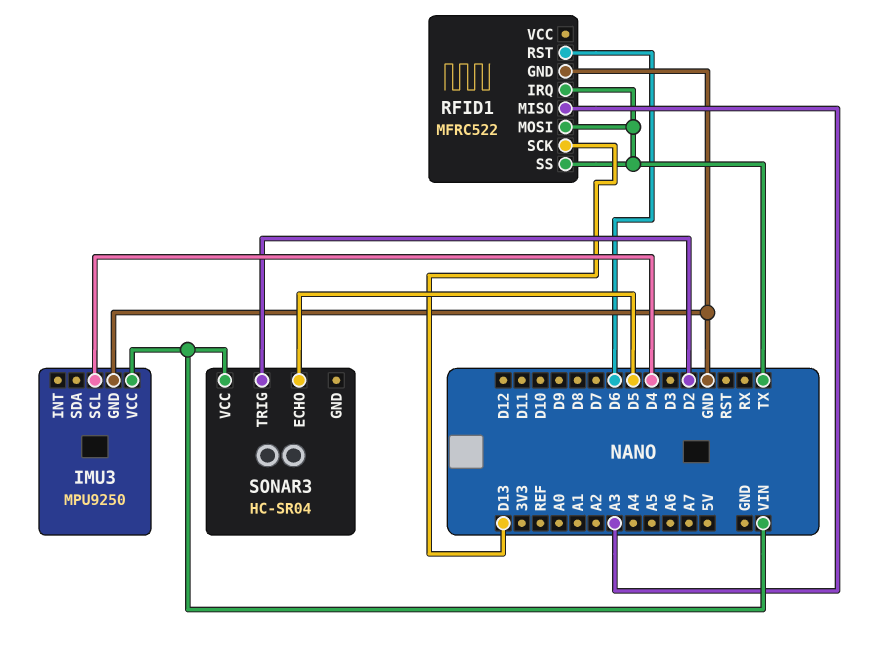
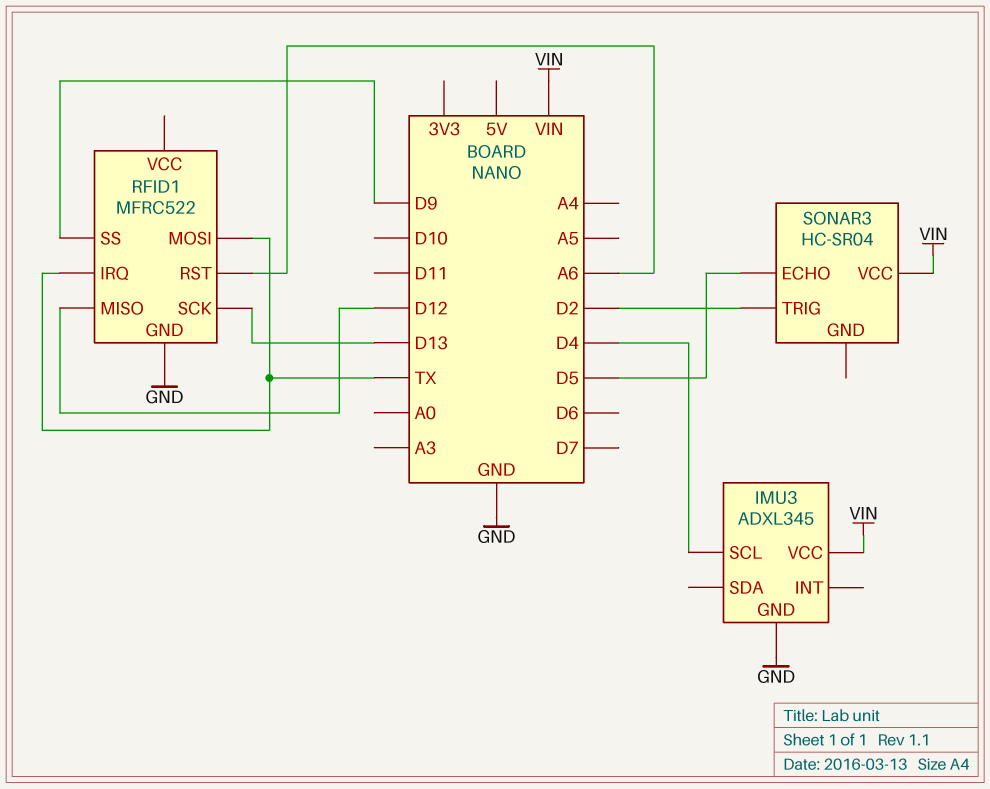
IMU3: MPU9250 -> ADXL345
RFID1 pin MISO: A3 -> D12
RFID1 pin RST: D6 -> A6
RFID1 pin SS: TX -> D9

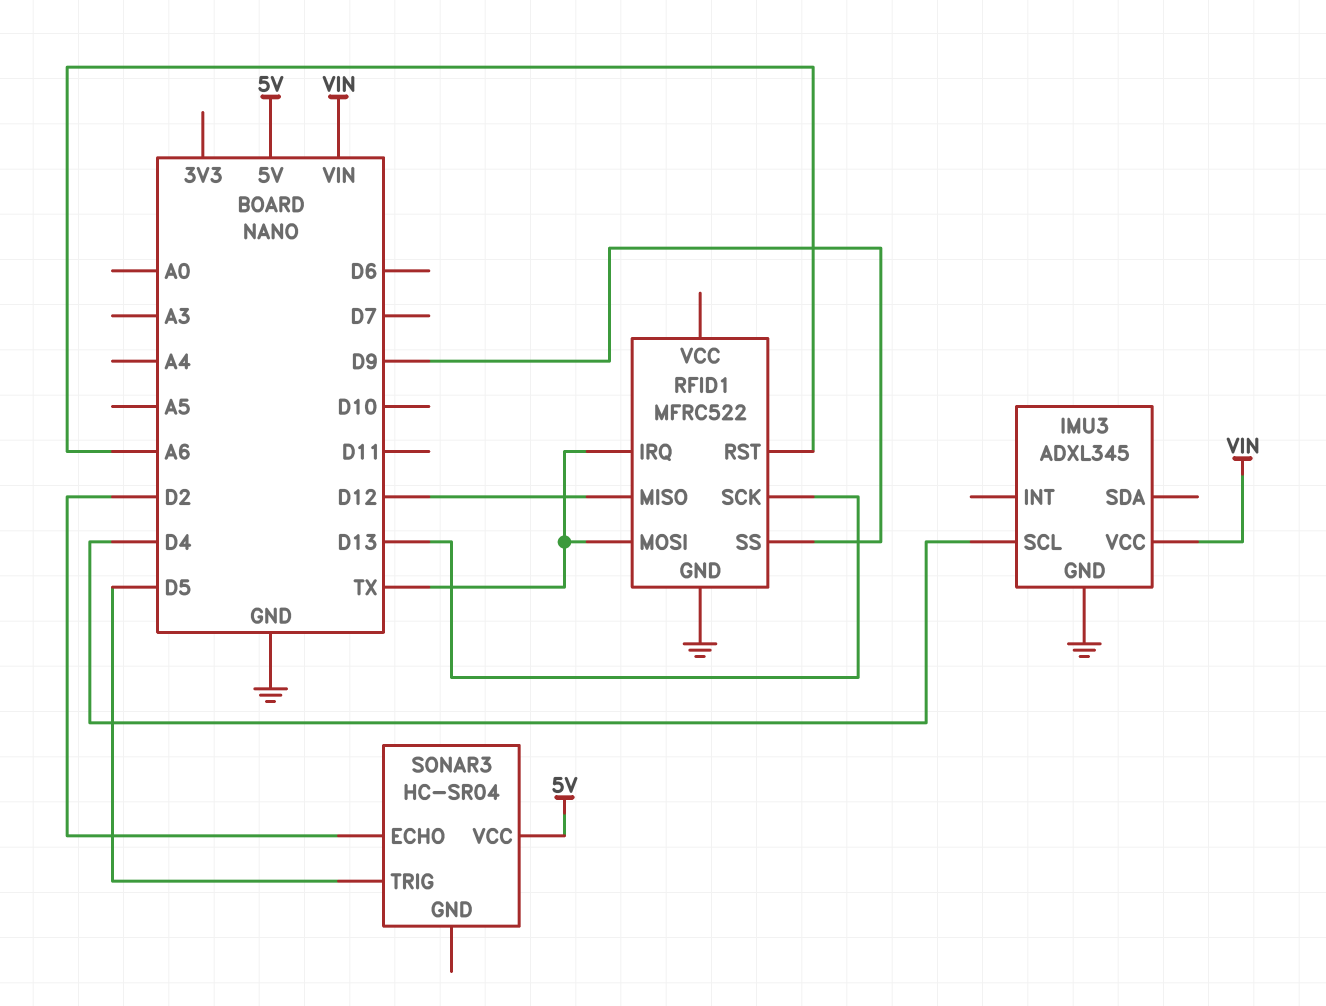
SONAR3 pin ECHO: D5 -> D2
SONAR3 pin TRIG: D2 -> D5
SONAR3 pin VCC: VIN -> 5V

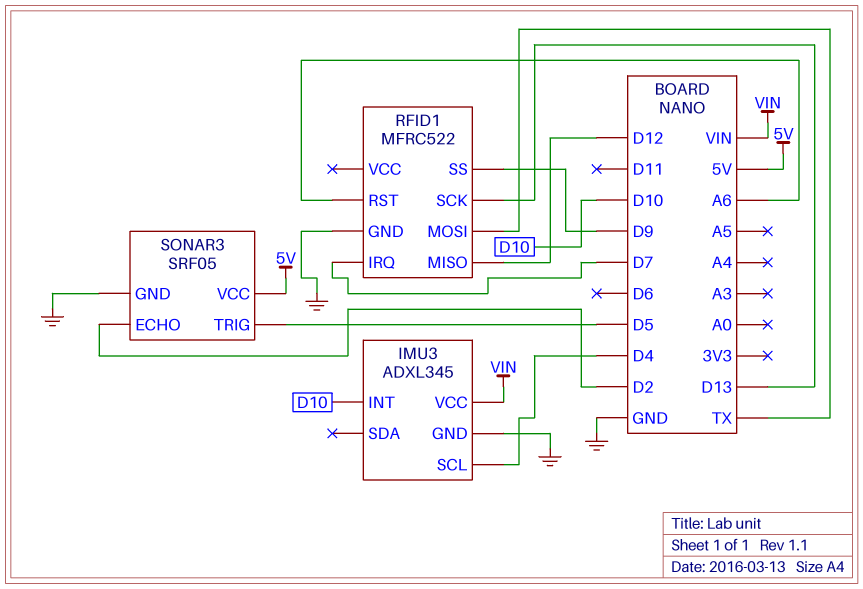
IMU3 pin INT: none -> D10
RFID1 pin IRQ: TX -> D7
SONAR3: HC-SR04 -> SRF05
SONAR3 pin GND: none -> GND

